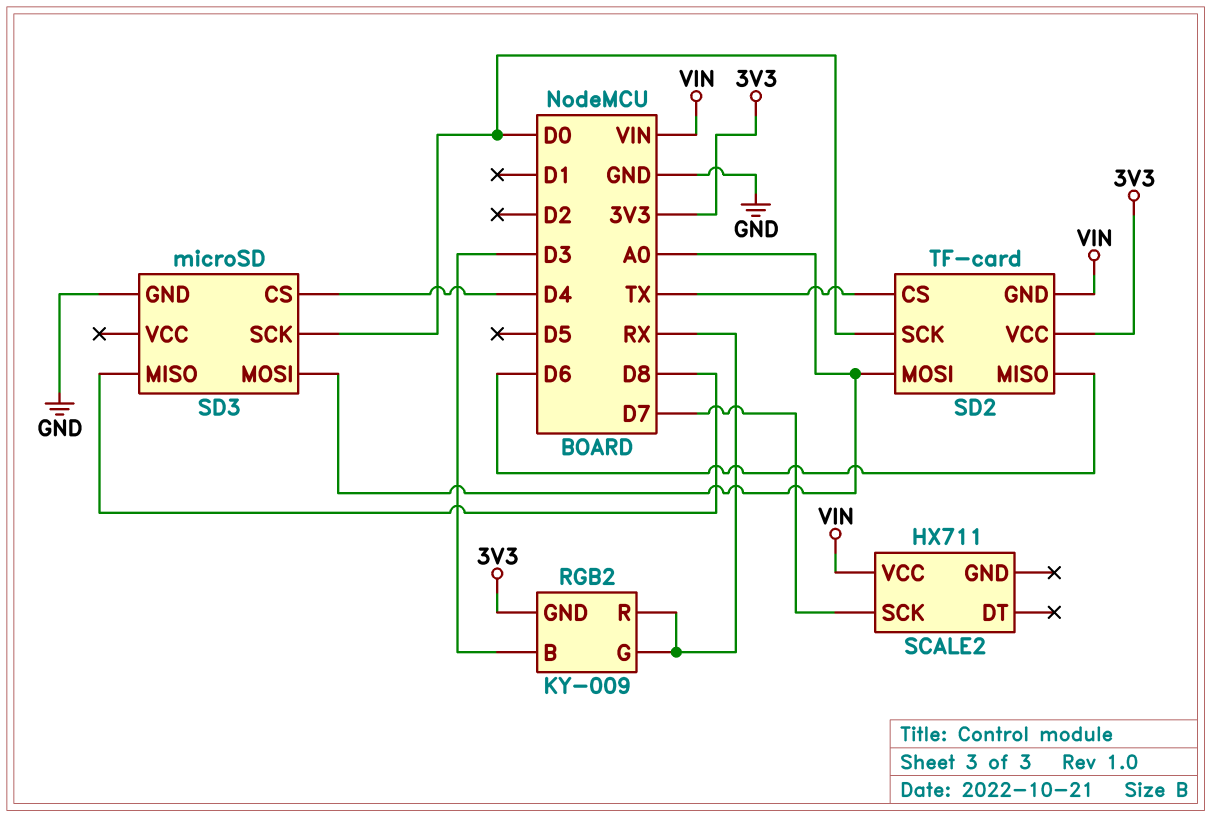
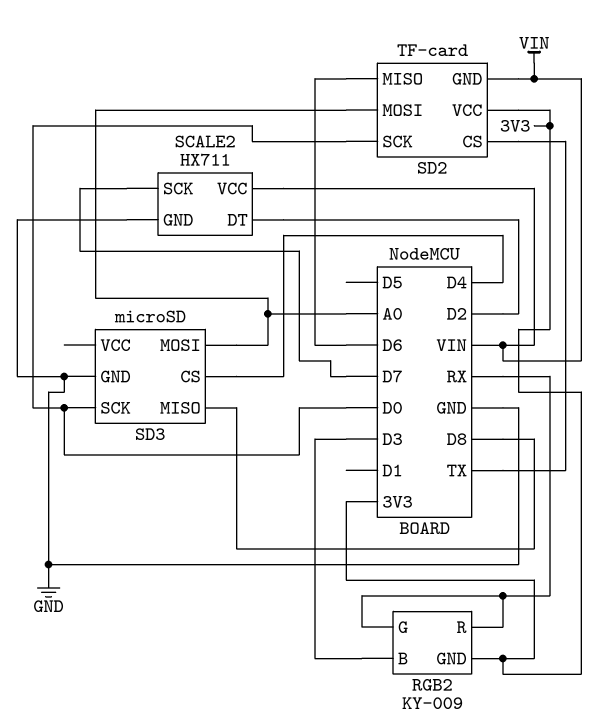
SCALE2 pin DT: none -> D2
SCALE2 pin GND: none -> GND

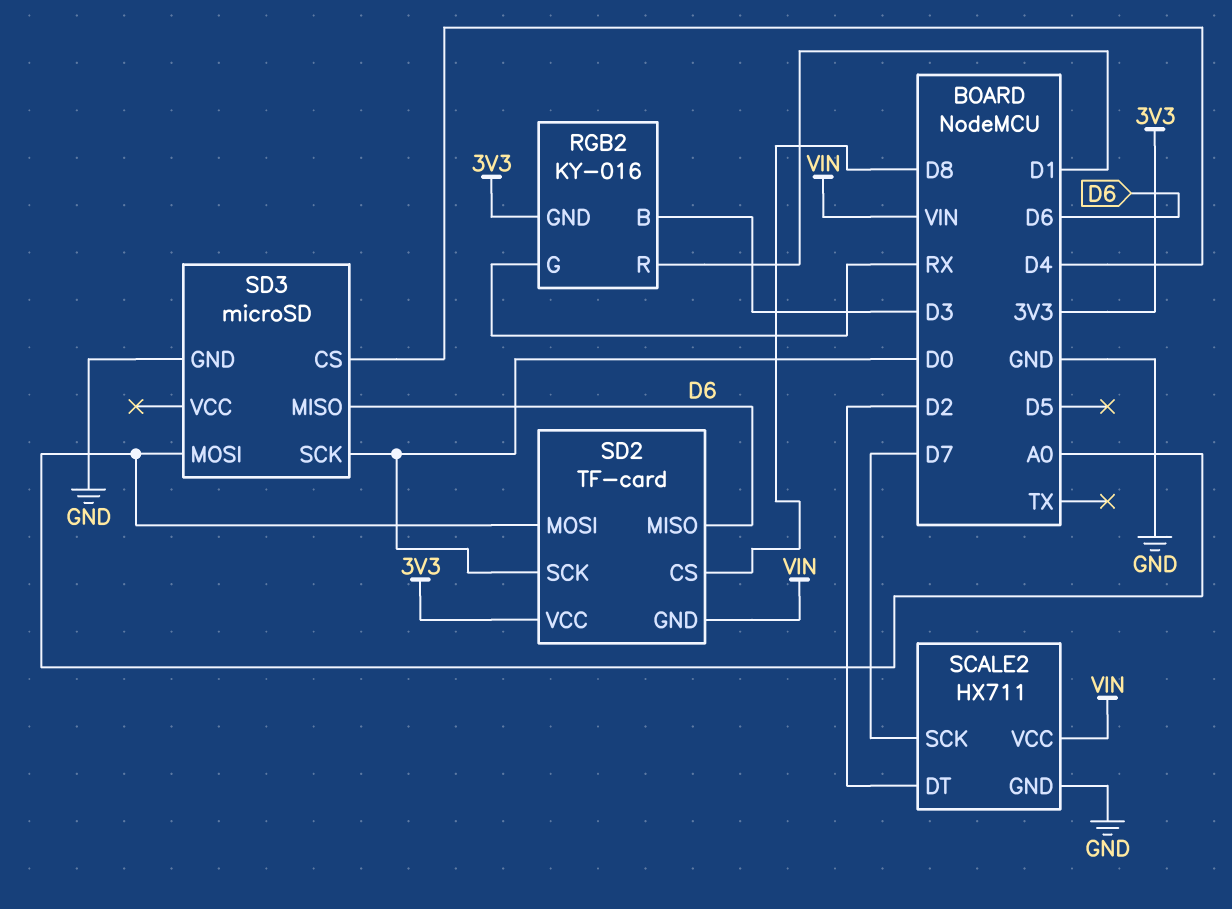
RGB2: KY-009 -> KY-016
RGB2 pin R: RX -> D1
SD2 pin CS: TX -> D8
SD3 pin MISO: D8 -> D6

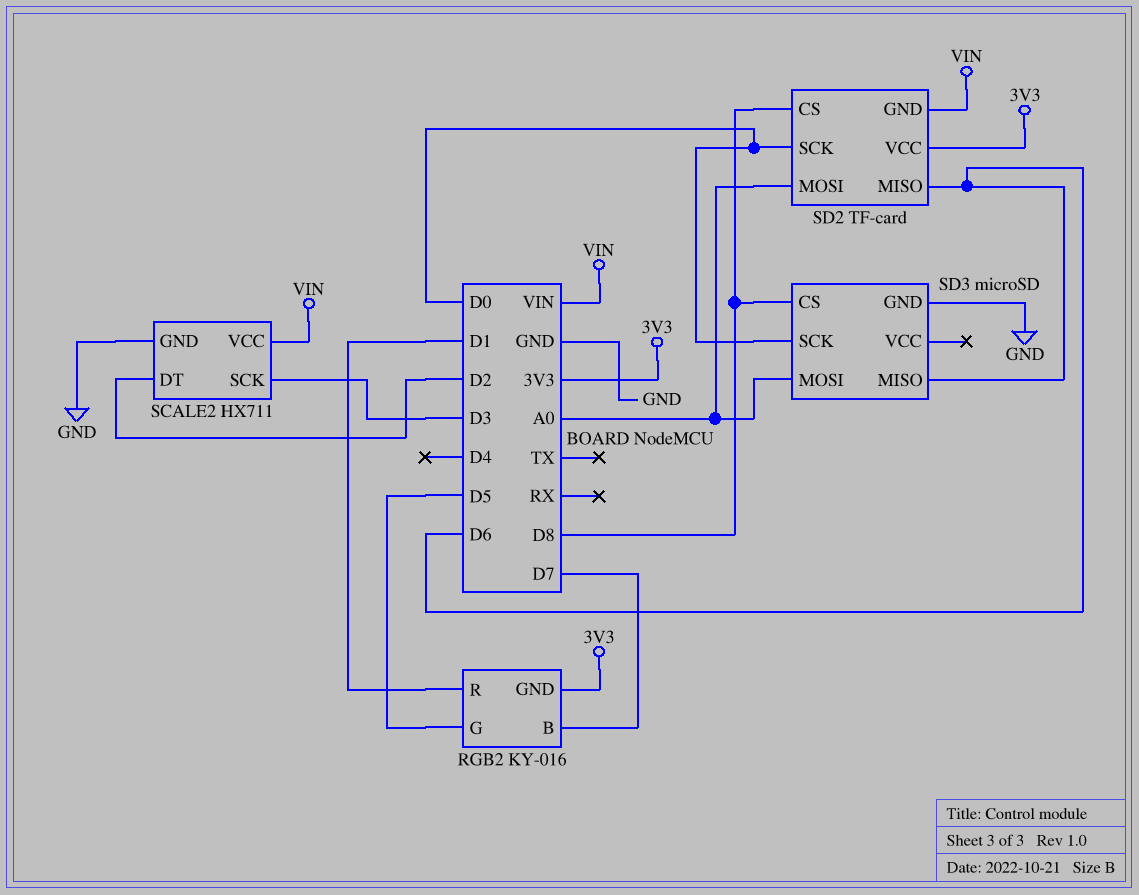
RGB2 pin B: D3 -> D7
RGB2 pin G: RX -> D5
SCALE2 pin SCK: D7 -> D3
SD3 pin CS: D4 -> D8

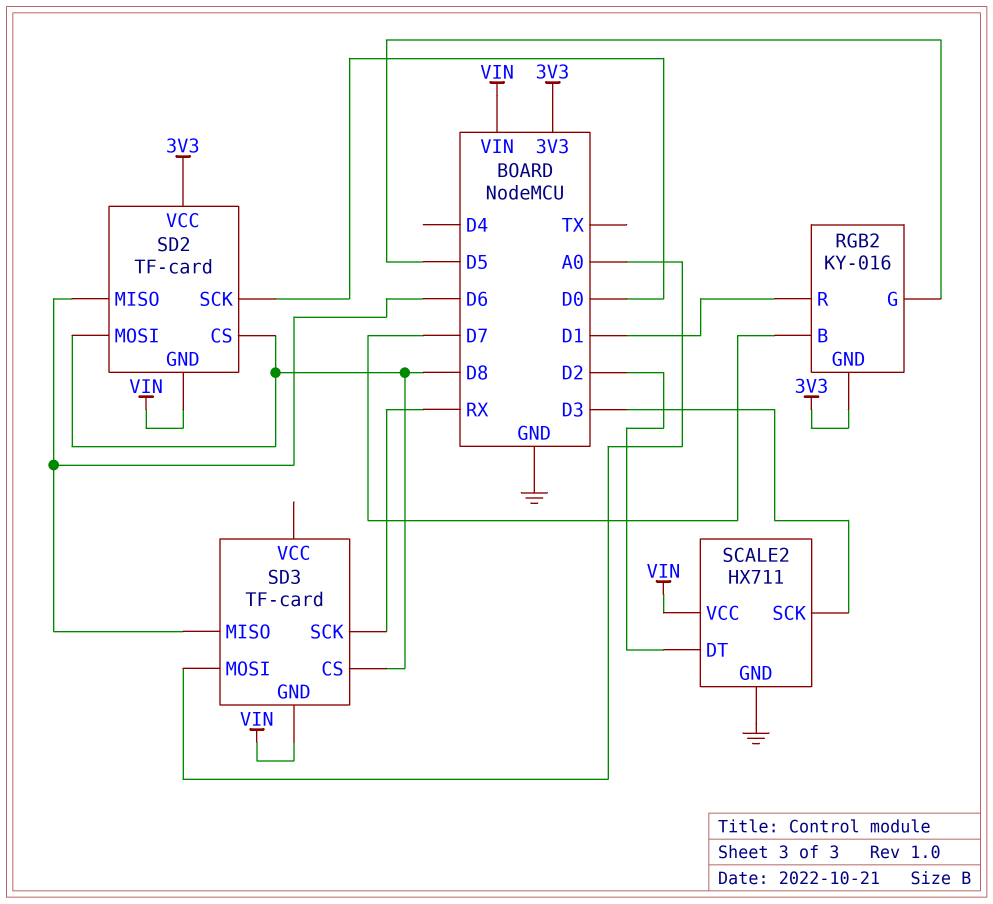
SD2 pin MOSI: A0 -> D8
SD3: microSD -> TF-card
SD3 pin GND: GND -> VIN
SD3 pin SCK: D0 -> RX

